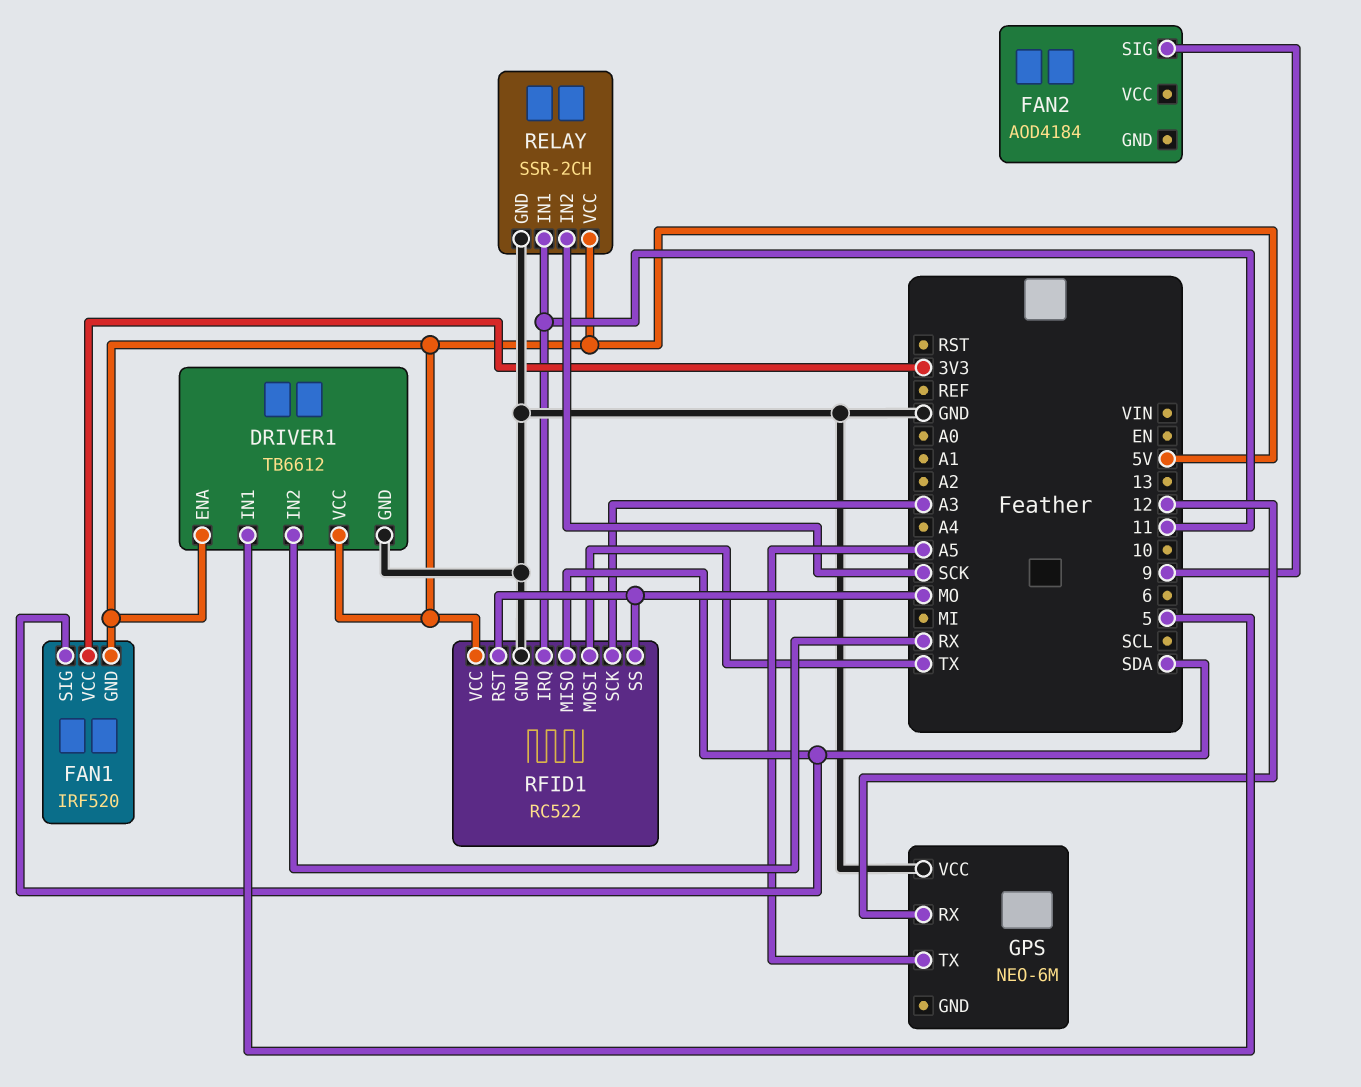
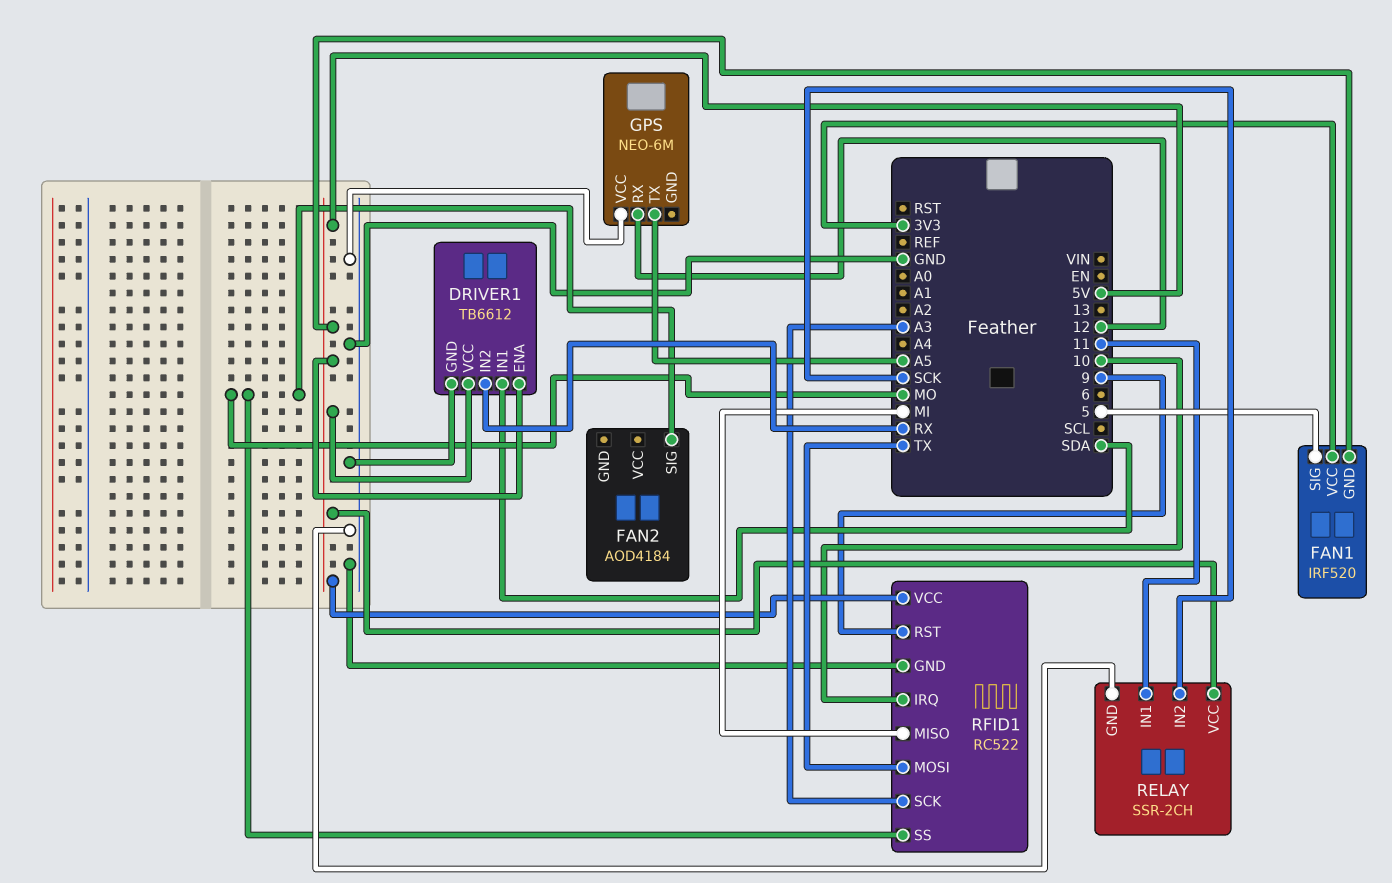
DRIVER1 pin IN1: 5 -> SDA
FAN1 pin SIG: SDA -> 5
FAN2 pin SIG: 9 -> MO
RFID1 pin IRQ: 11 -> 10
RFID1 pin MISO: SDA -> MI
RFID1 pin RST: MO -> 9

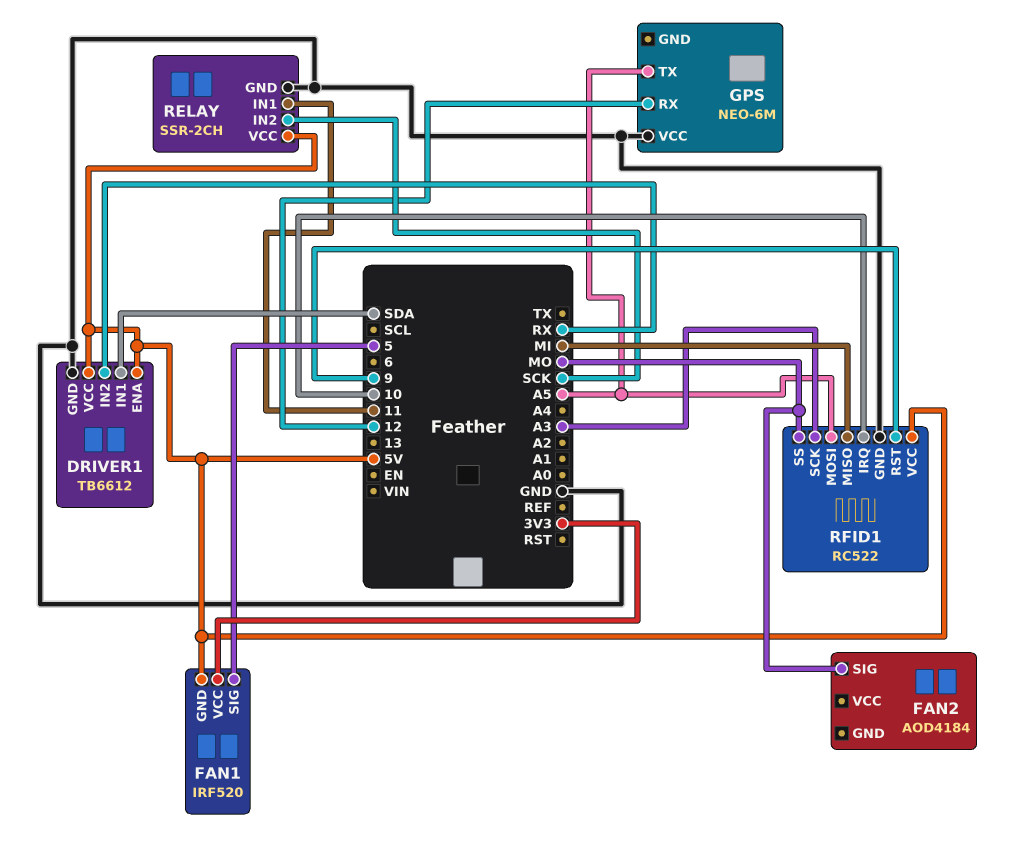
RFID1 pin MOSI: TX -> A5

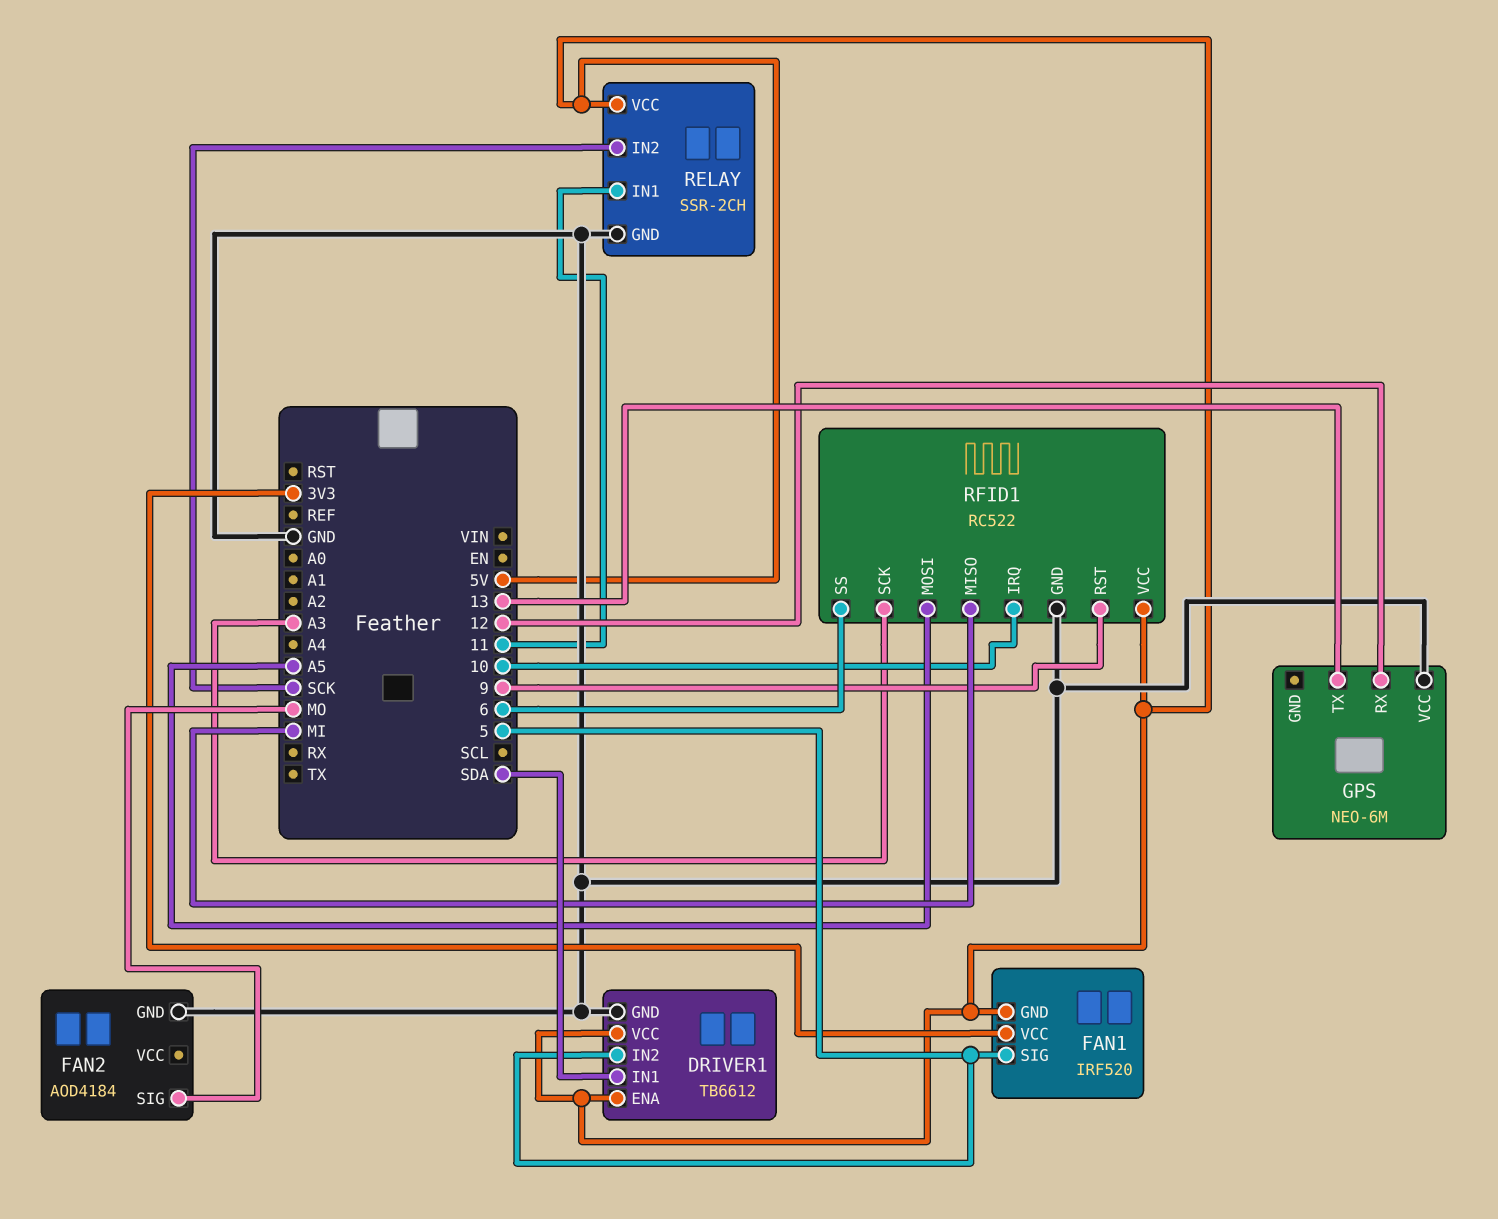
DRIVER1 pin IN2: RX -> 5
FAN2 pin GND: none -> GND
GPS pin TX: A5 -> 13
RFID1 pin SS: MO -> 6

